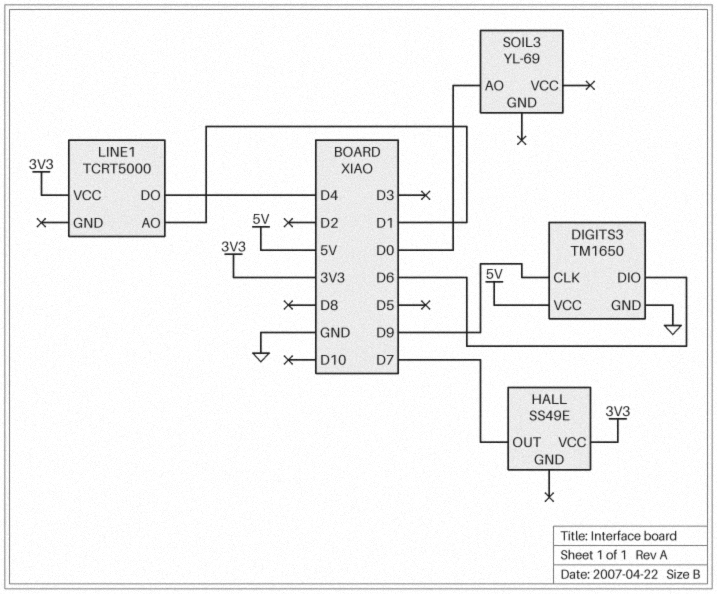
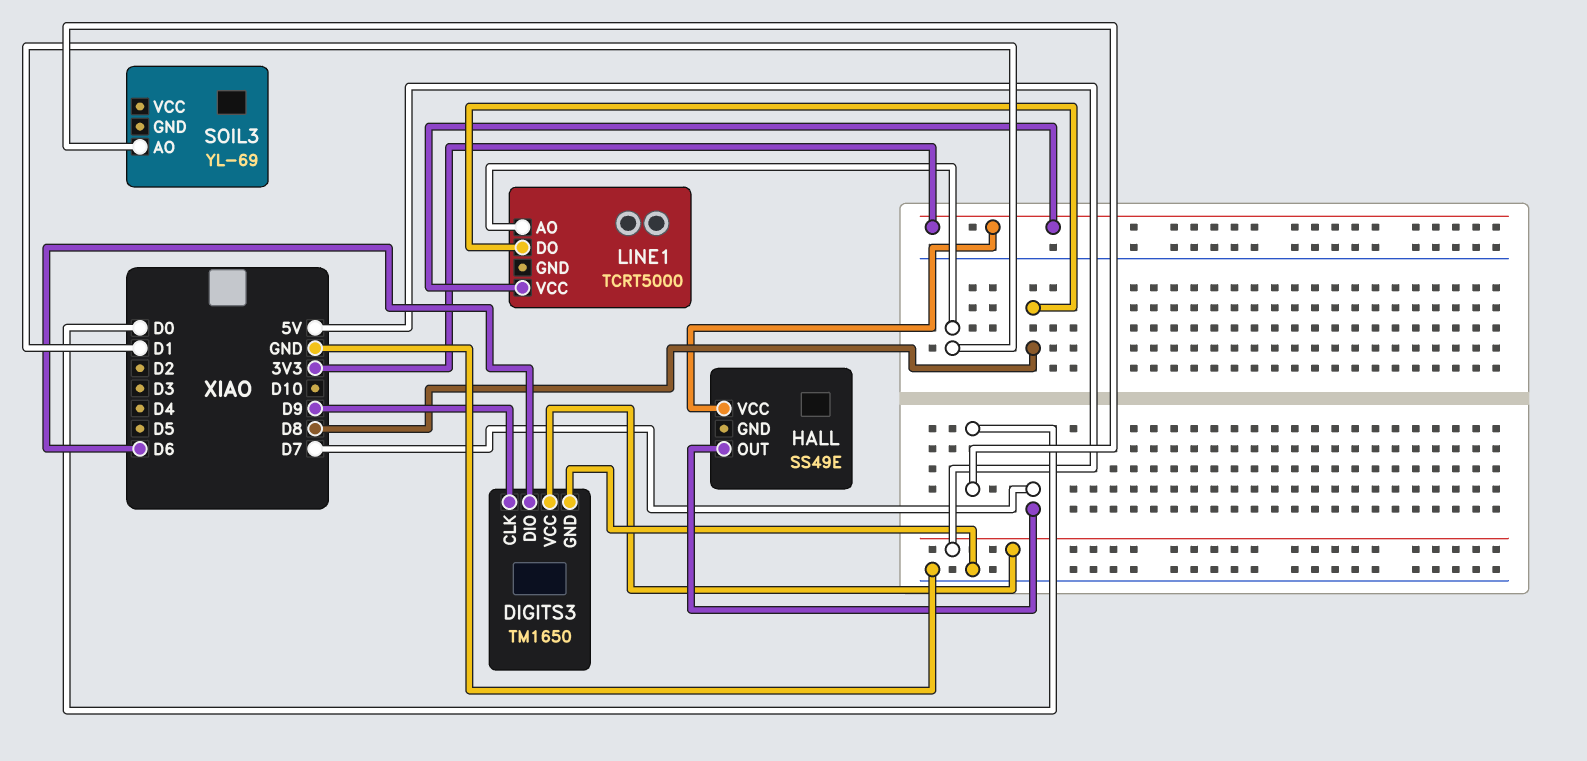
LINE1 pin DO: D4 -> D8

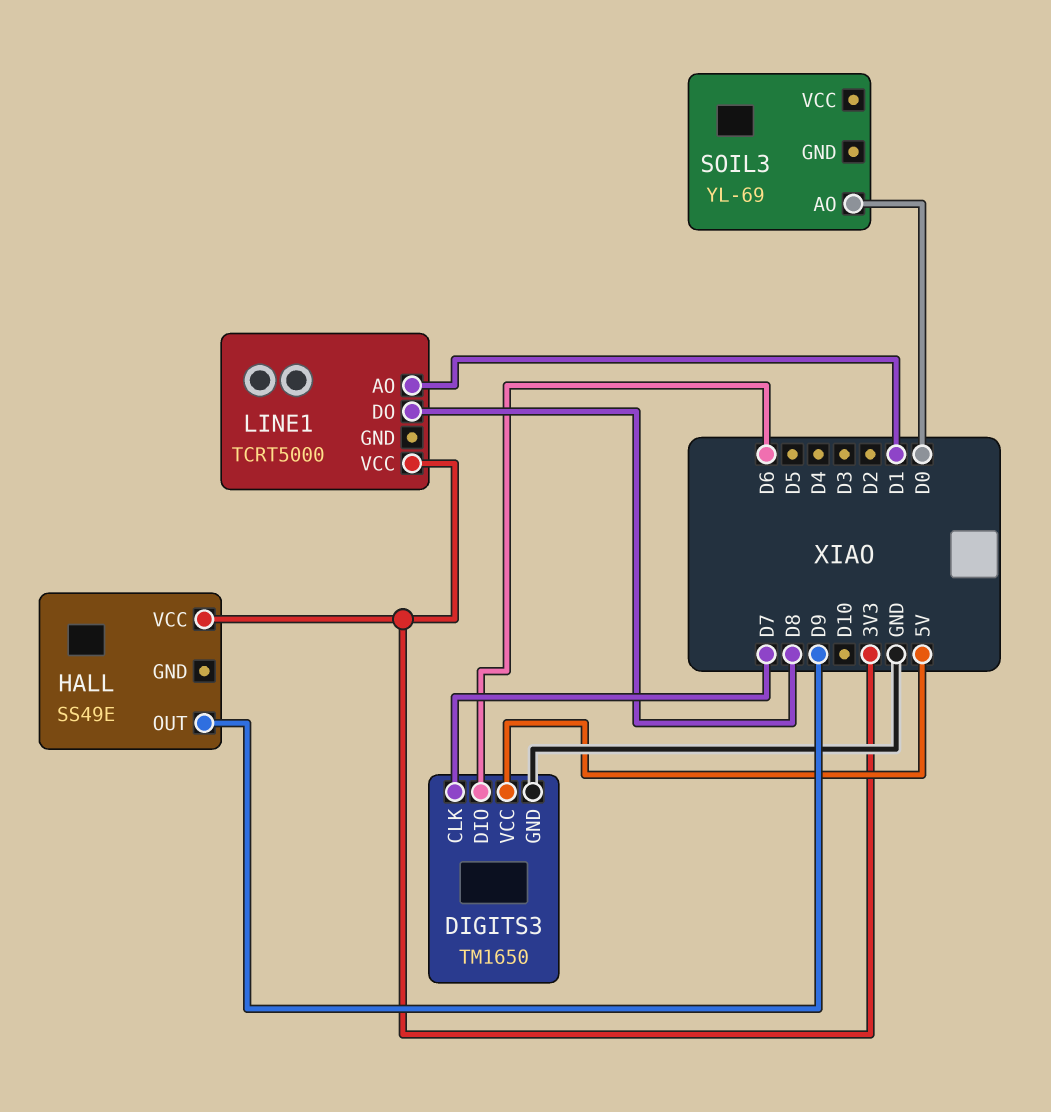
DIGITS3 pin CLK: D9 -> D7
HALL pin OUT: D7 -> D9

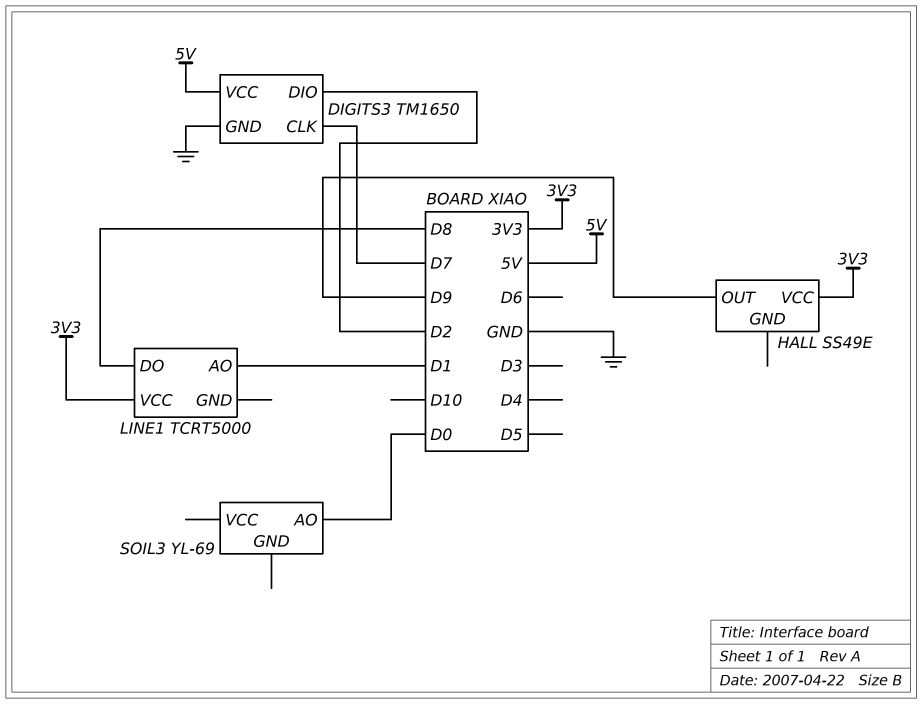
DIGITS3 pin DIO: D6 -> D2

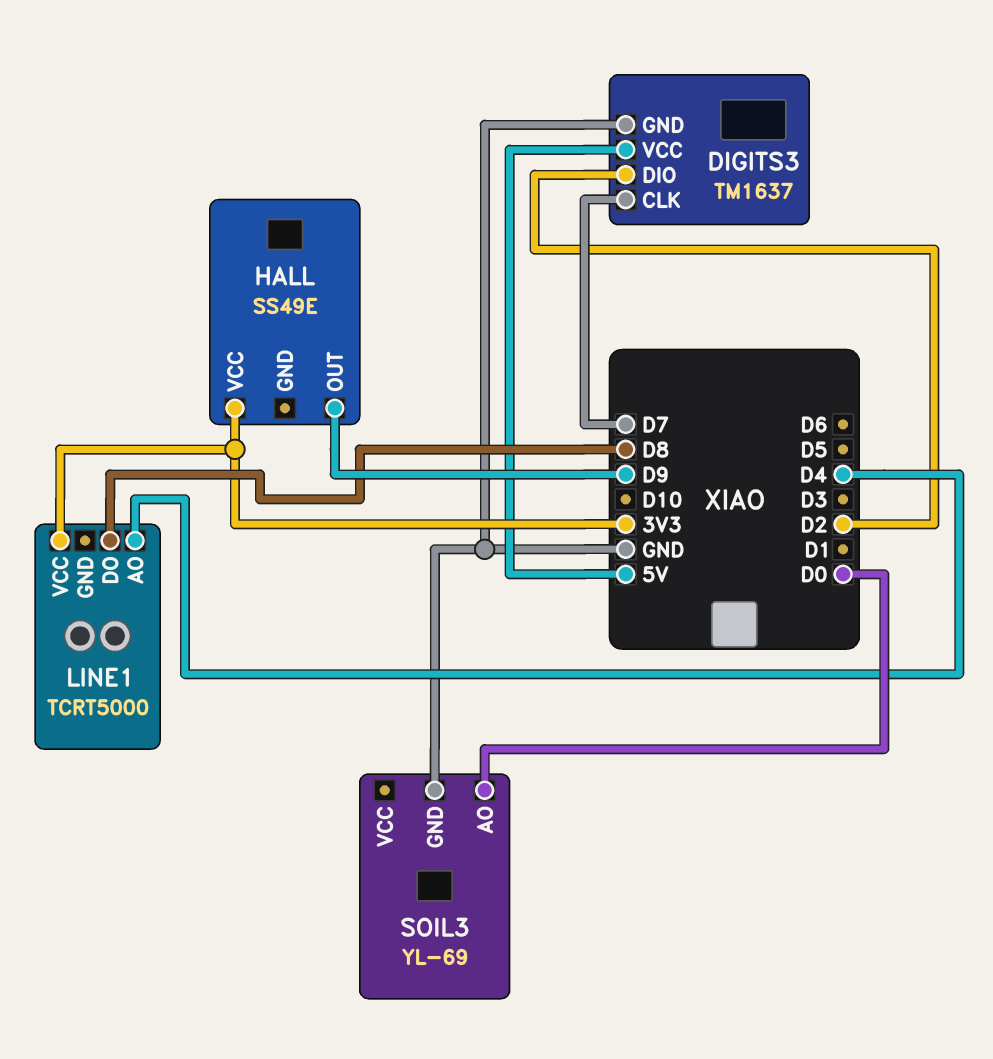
DIGITS3: TM1650 -> TM1637
LINE1 pin AO: D1 -> D4
SOIL3 pin GND: none -> GND

